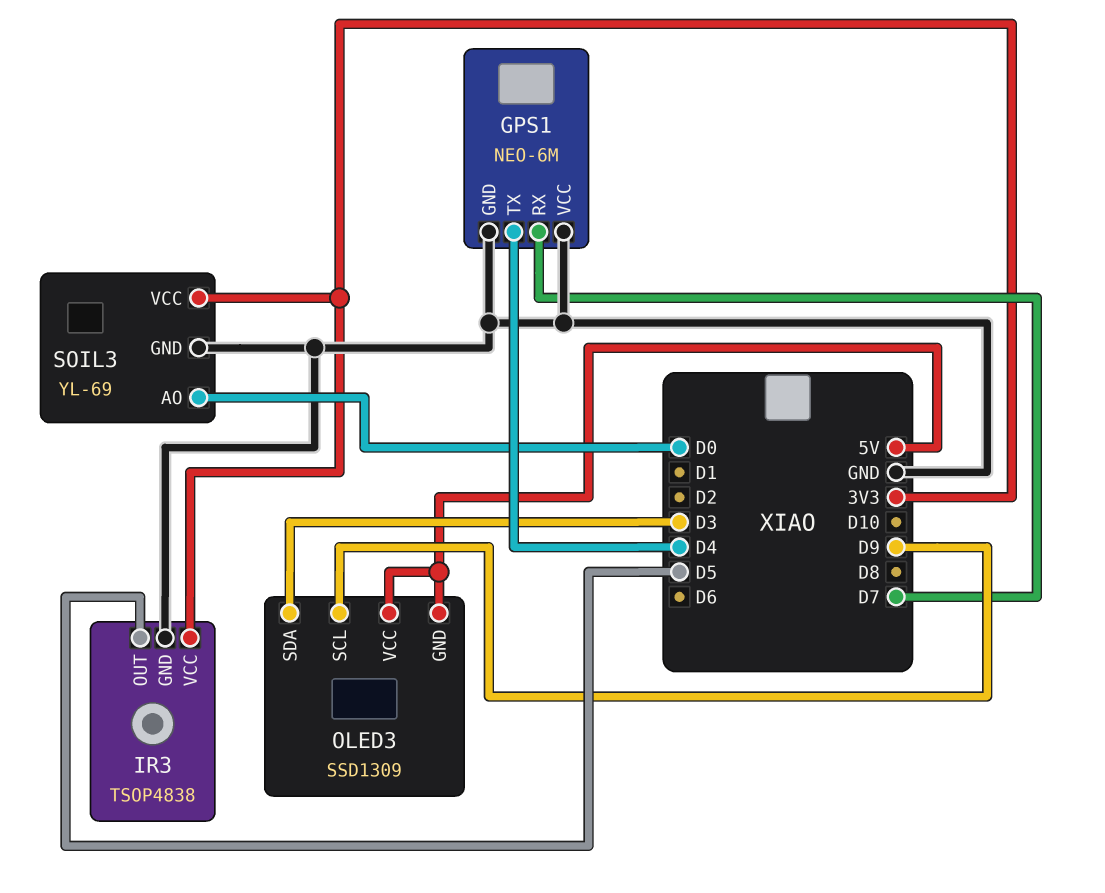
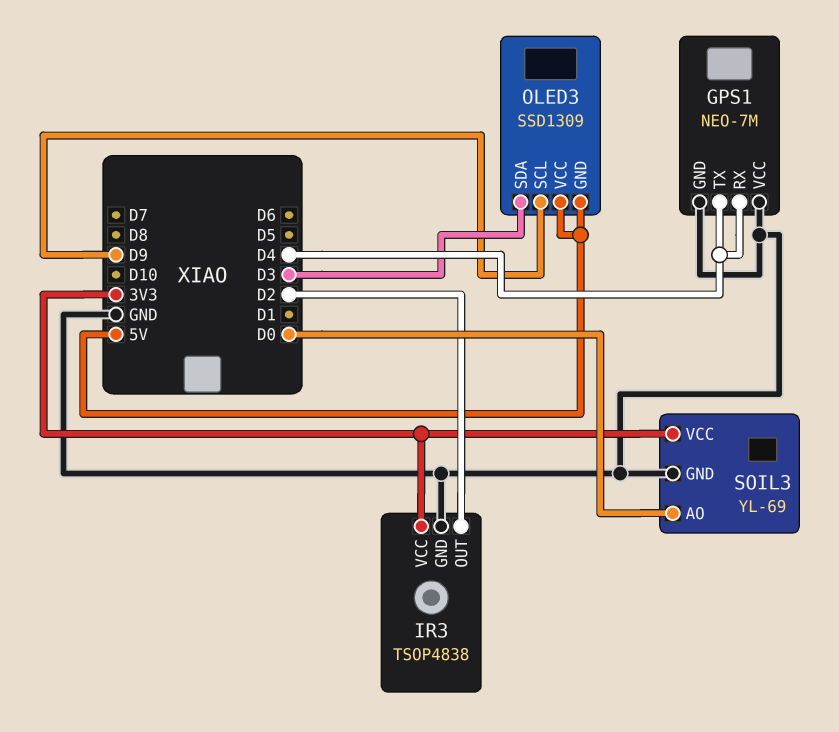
GPS1: NEO-6M -> NEO-7M
GPS1 pin RX: D7 -> D4
IR3 pin OUT: D5 -> D2

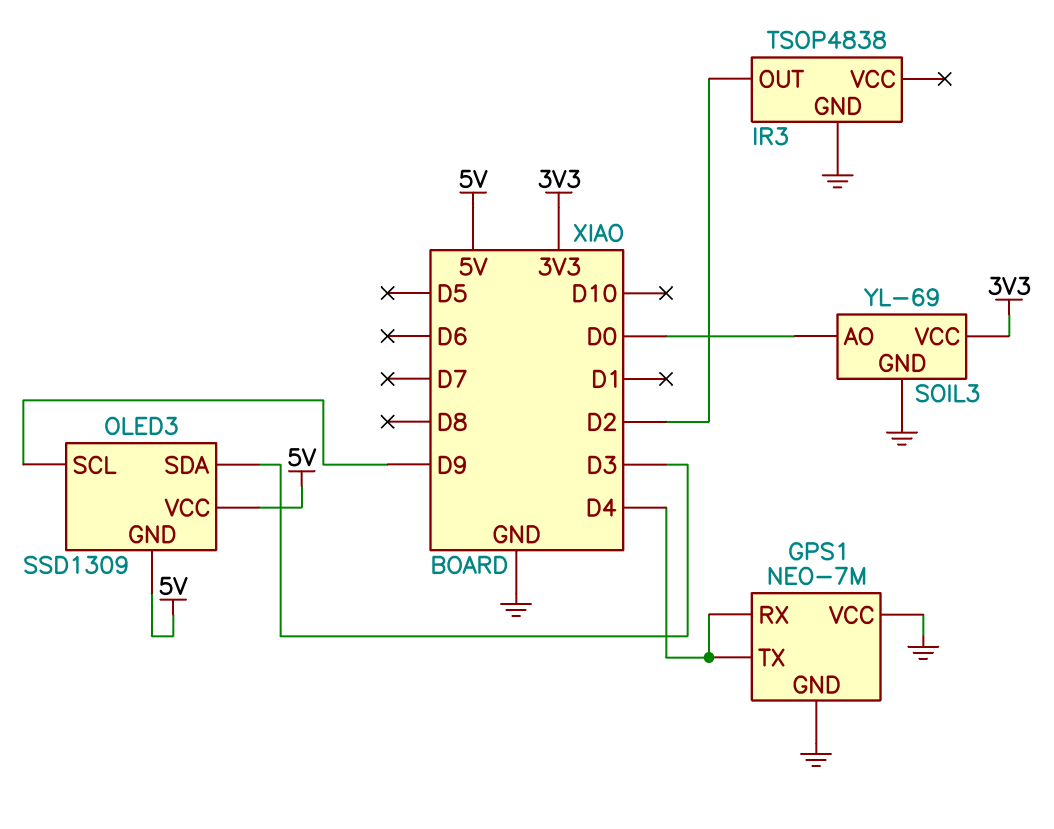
IR3 pin VCC: 3V3 -> none

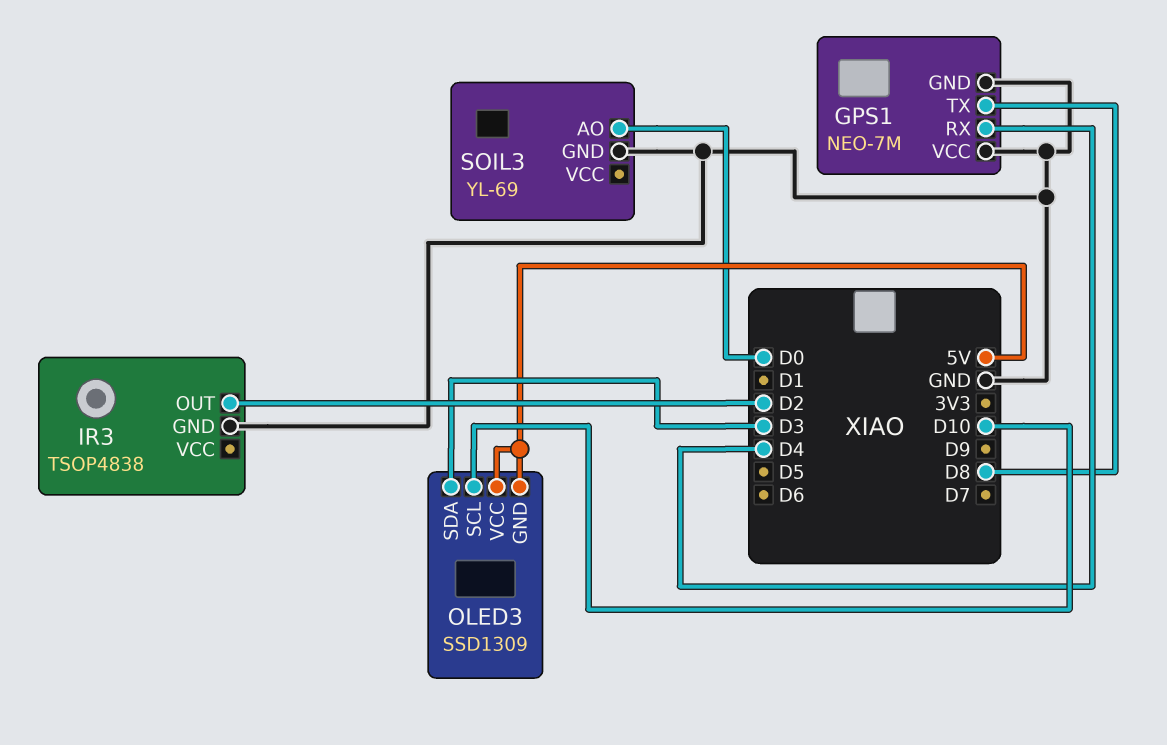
GPS1 pin TX: D4 -> D8
OLED3 pin SCL: D9 -> D10
SOIL3 pin VCC: 3V3 -> none

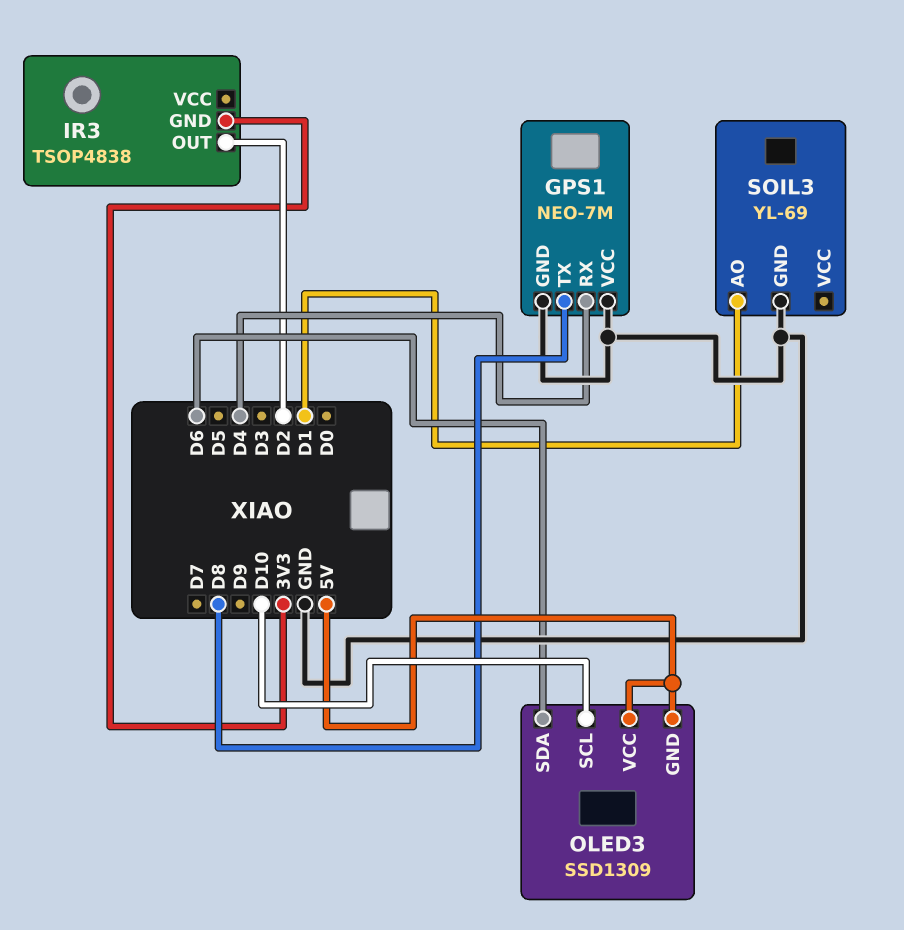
IR3 pin GND: GND -> 3V3
OLED3 pin SDA: D3 -> D6
SOIL3 pin AO: D0 -> D1

